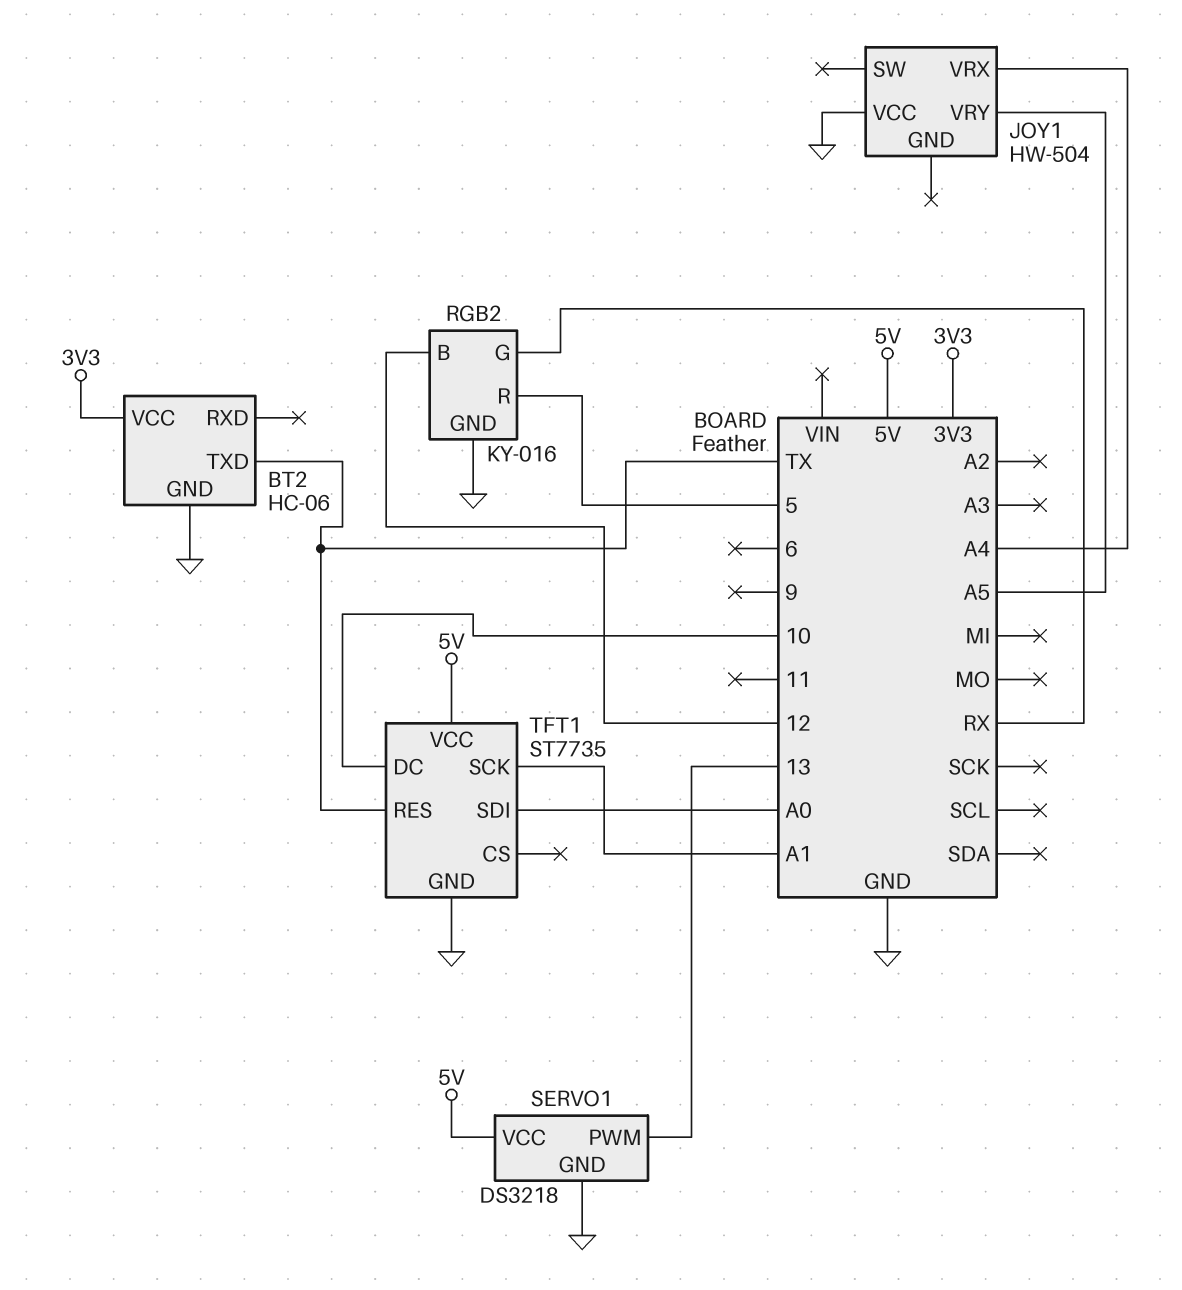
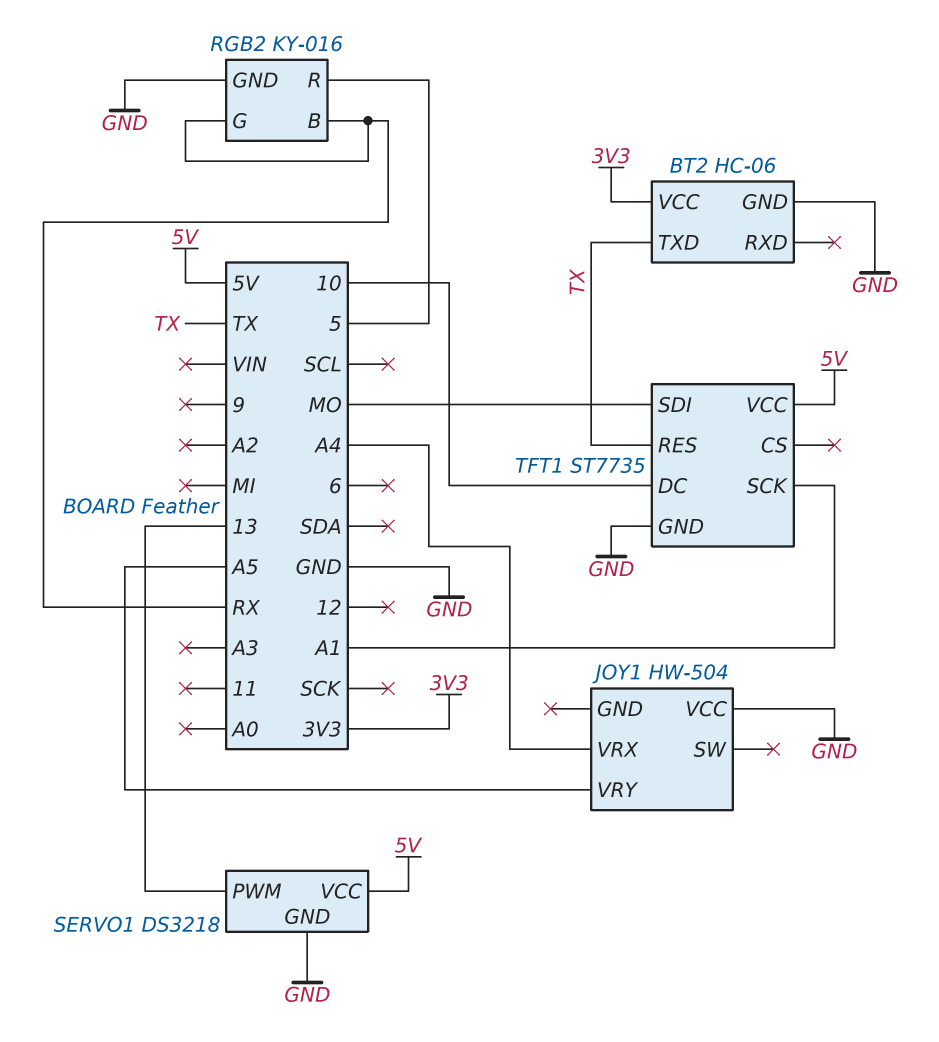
RGB2 pin B: 12 -> RX
TFT1 pin SDI: A0 -> MO

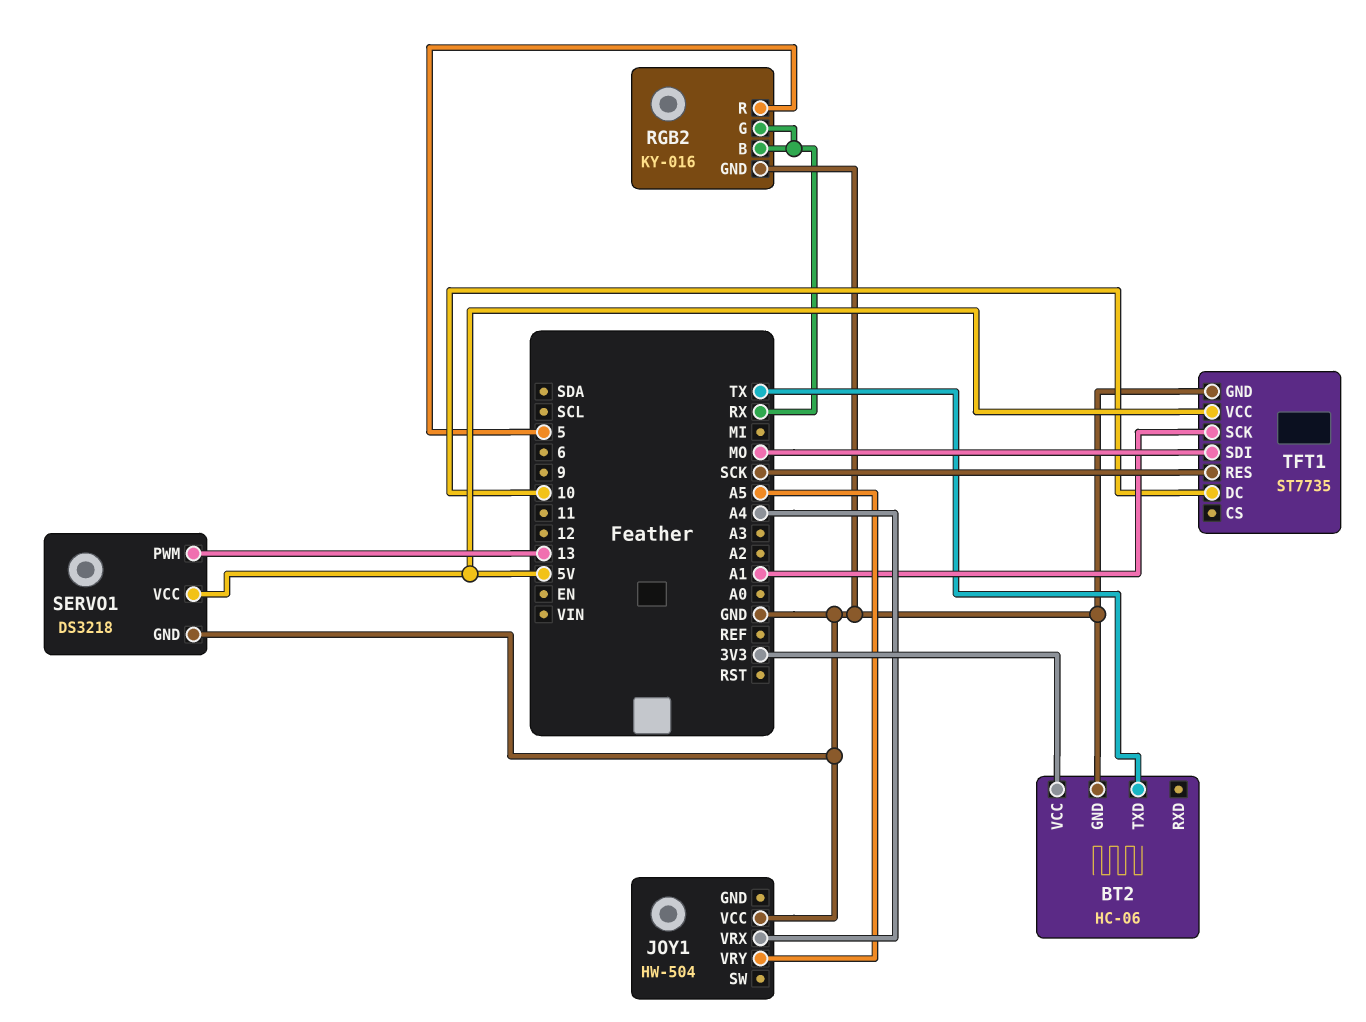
TFT1 pin RES: TX -> SCK

